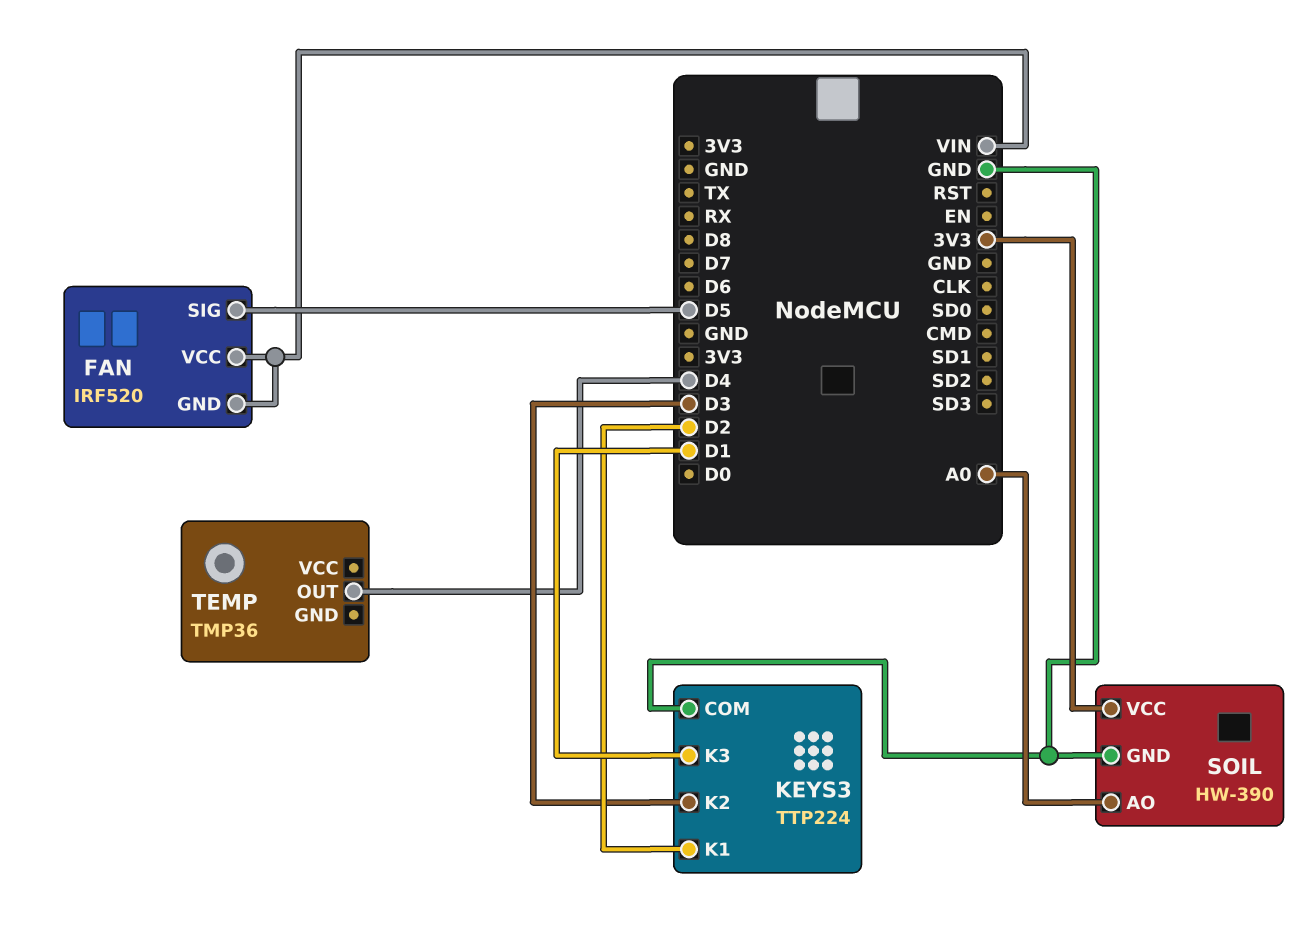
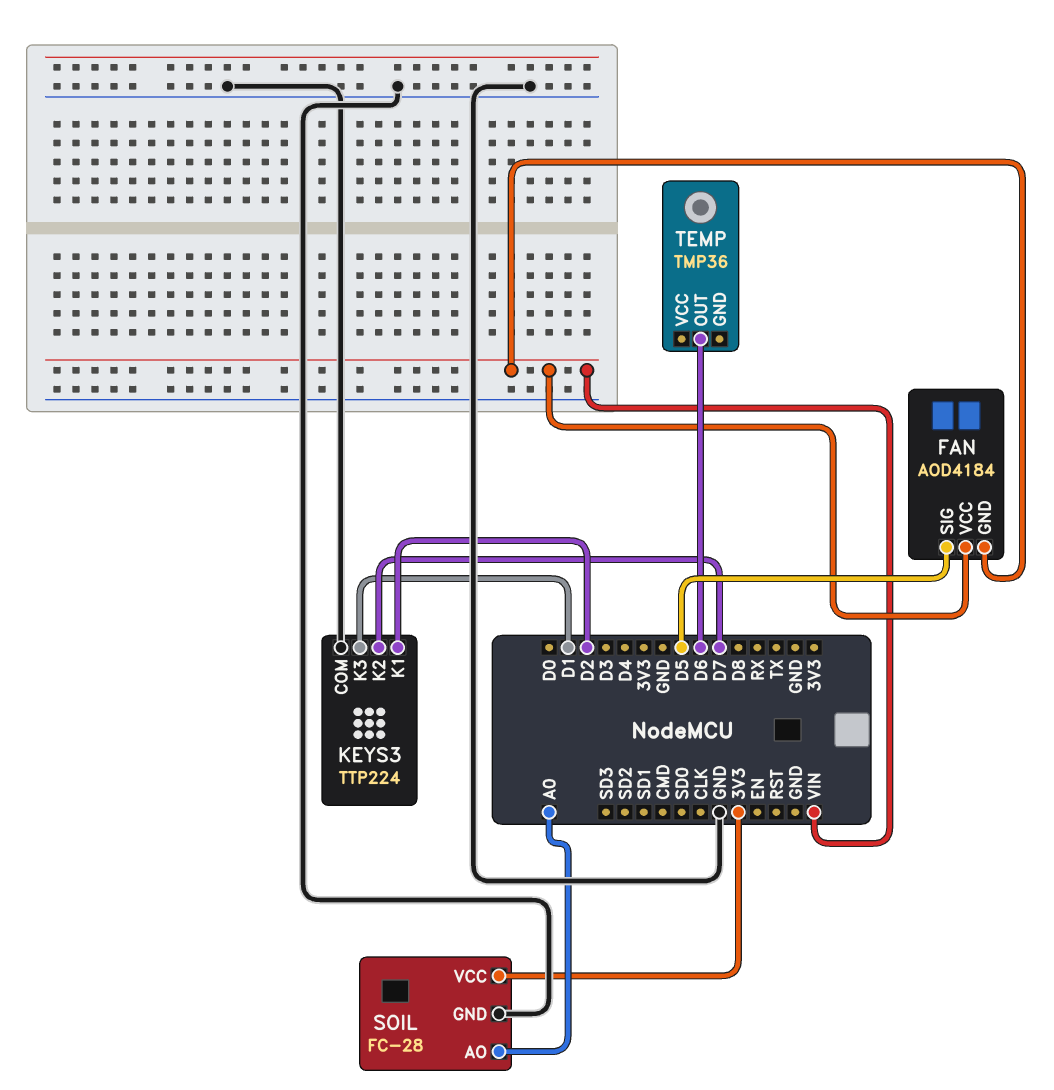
FAN: IRF520 -> AOD4184
KEYS3 pin K2: D3 -> D7
SOIL: HW-390 -> FC-28
TEMP pin OUT: D4 -> D6

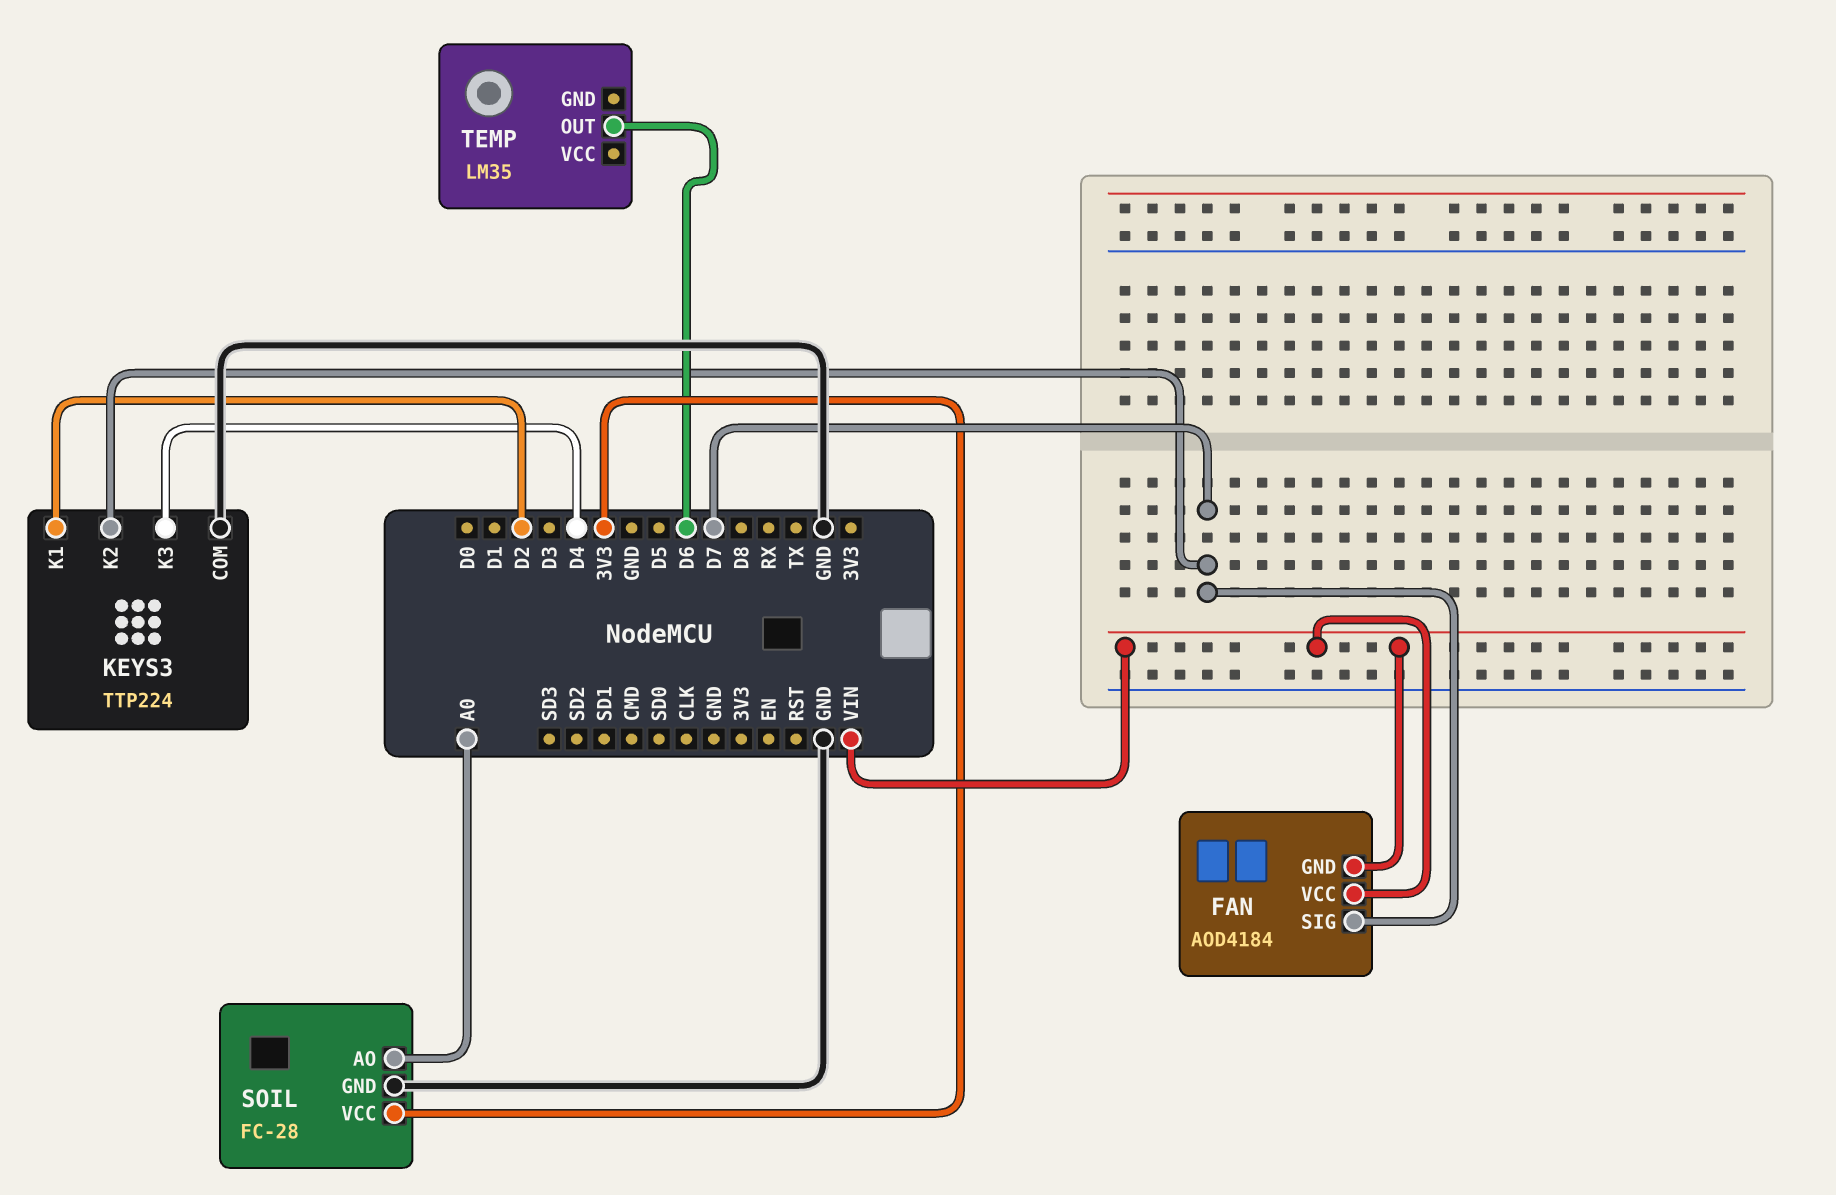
FAN pin SIG: D5 -> D7
KEYS3 pin K3: D1 -> D4
TEMP: TMP36 -> LM35

